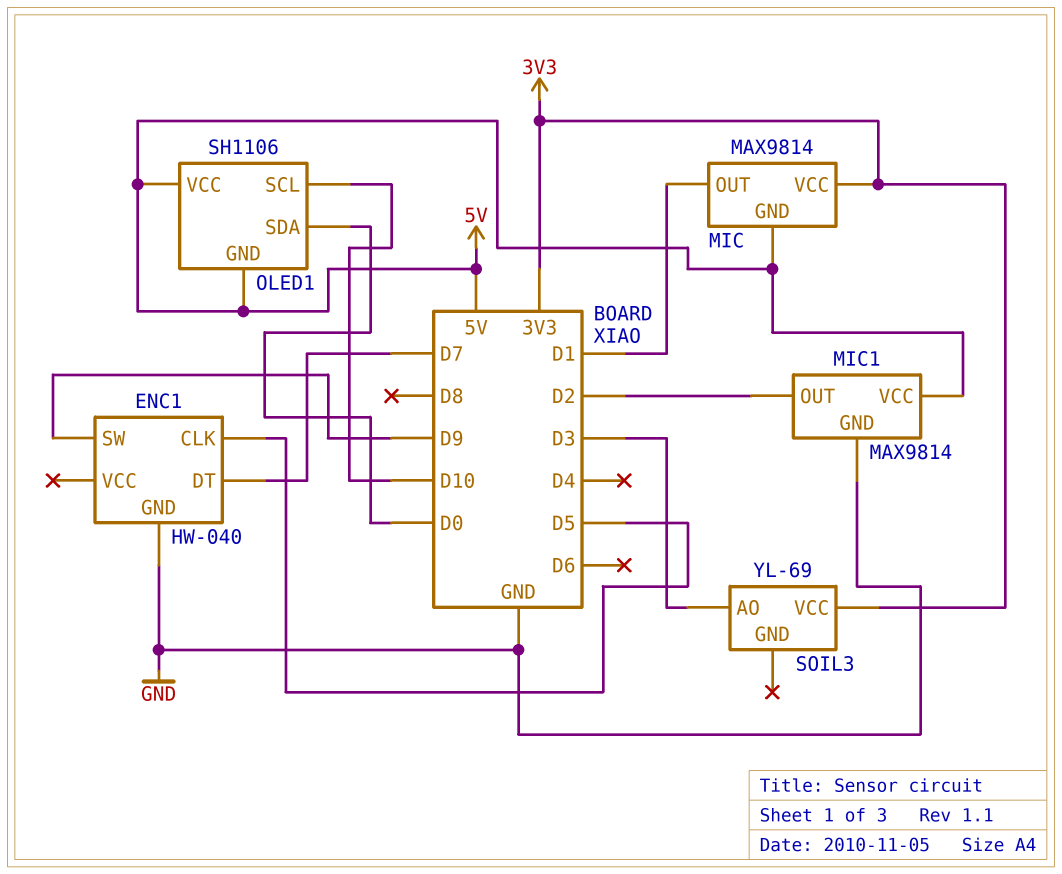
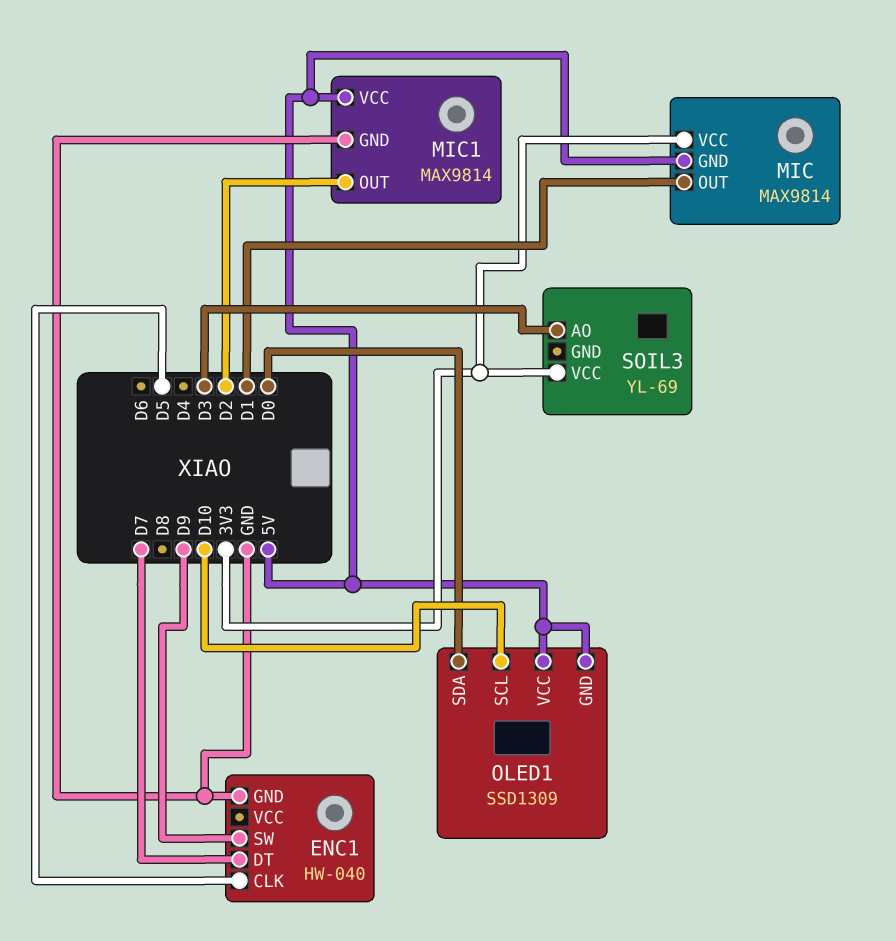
OLED1: SH1106 -> SSD1309

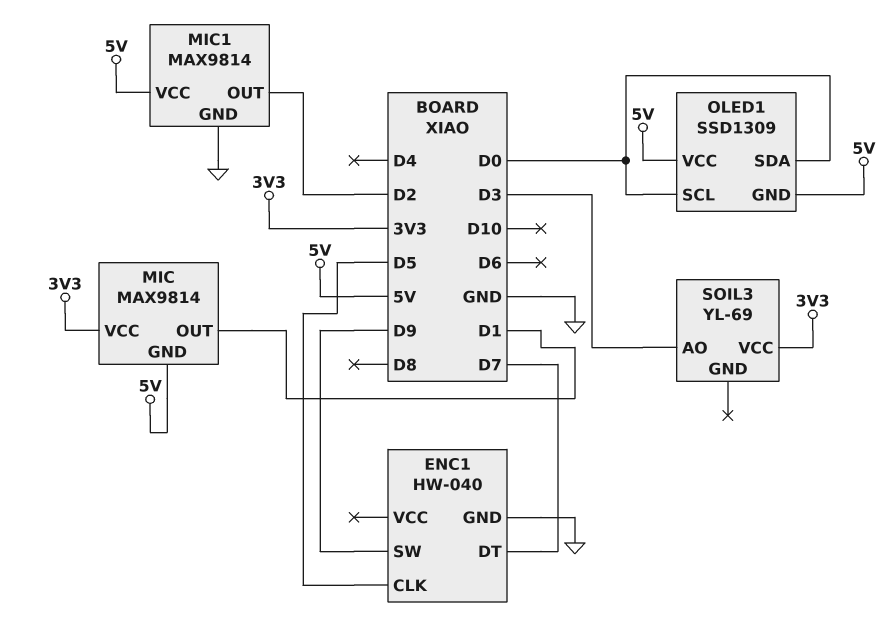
OLED1 pin SCL: D10 -> D0

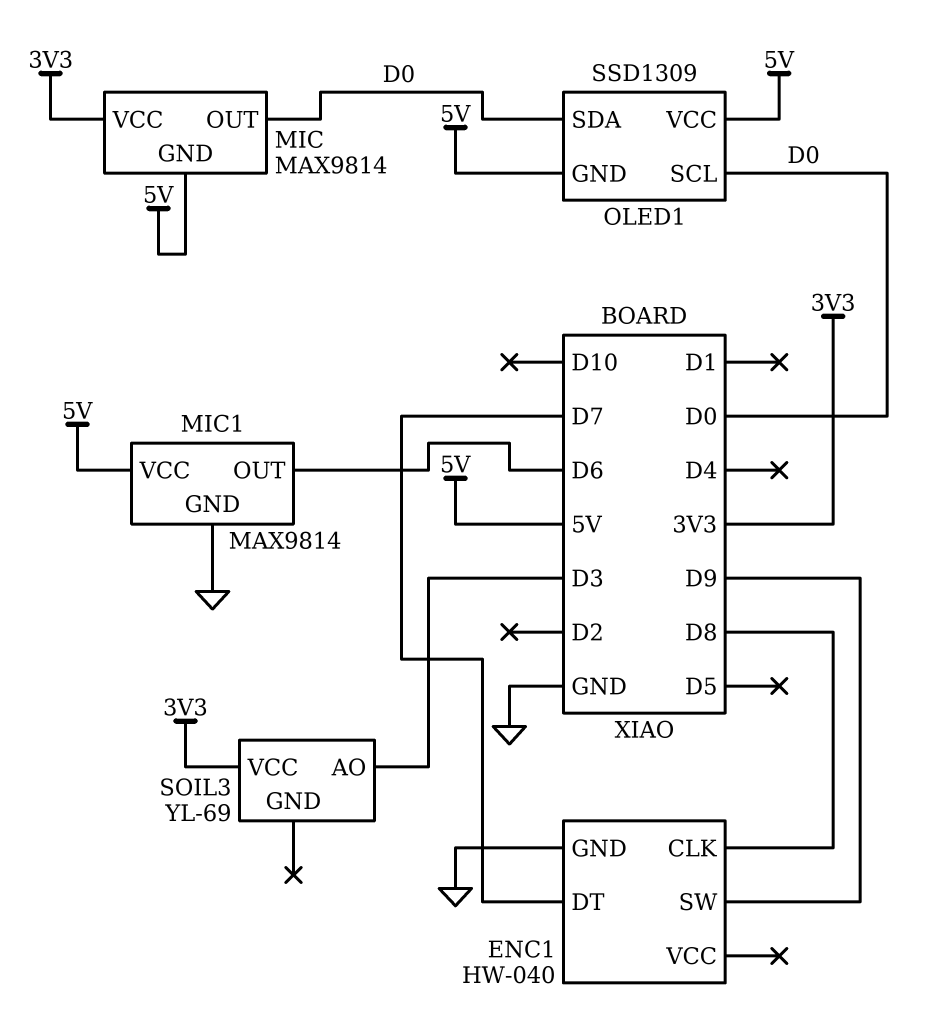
ENC1 pin CLK: D5 -> D8
MIC pin OUT: D1 -> D0
MIC1 pin OUT: D2 -> D6

